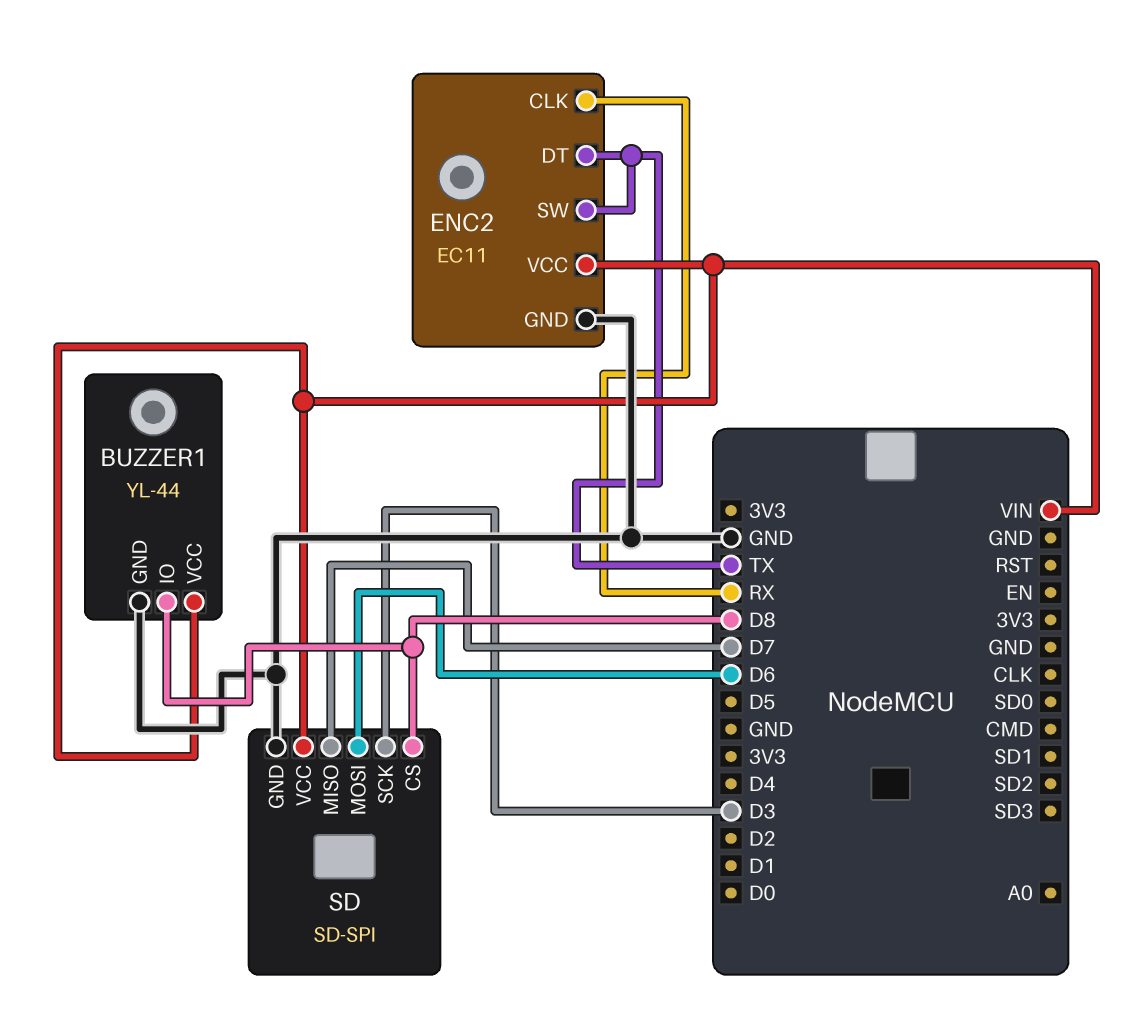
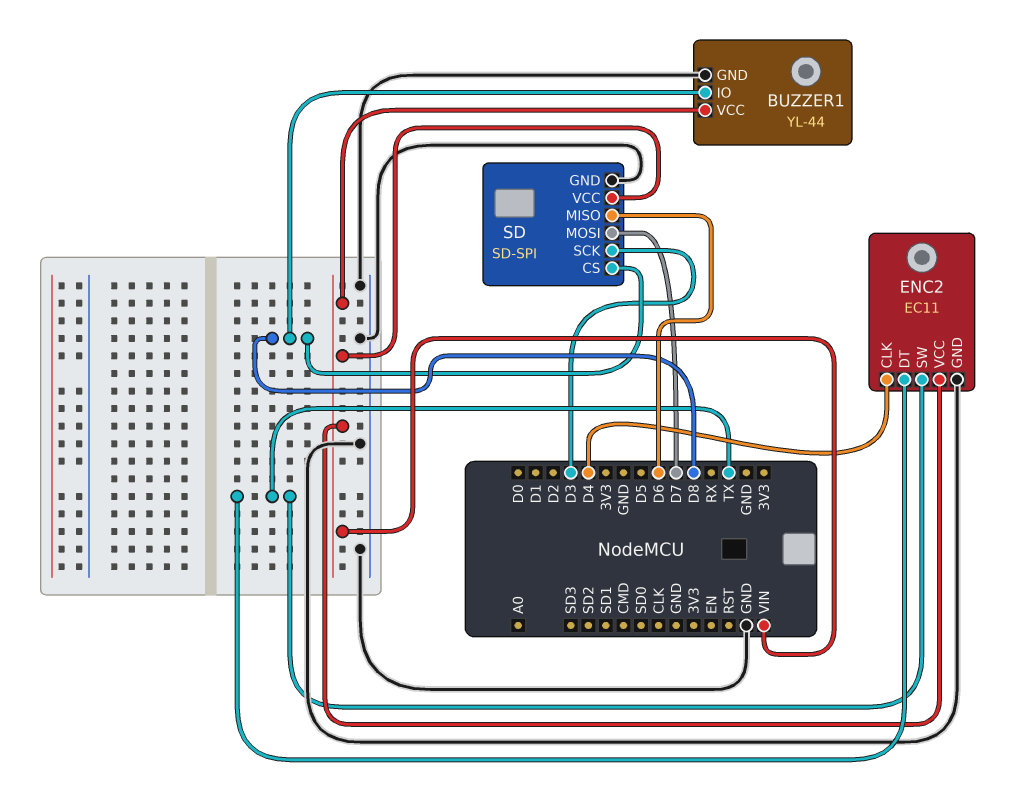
ENC2 pin CLK: RX -> D4
SD pin MISO: D7 -> D6
SD pin MOSI: D6 -> D7

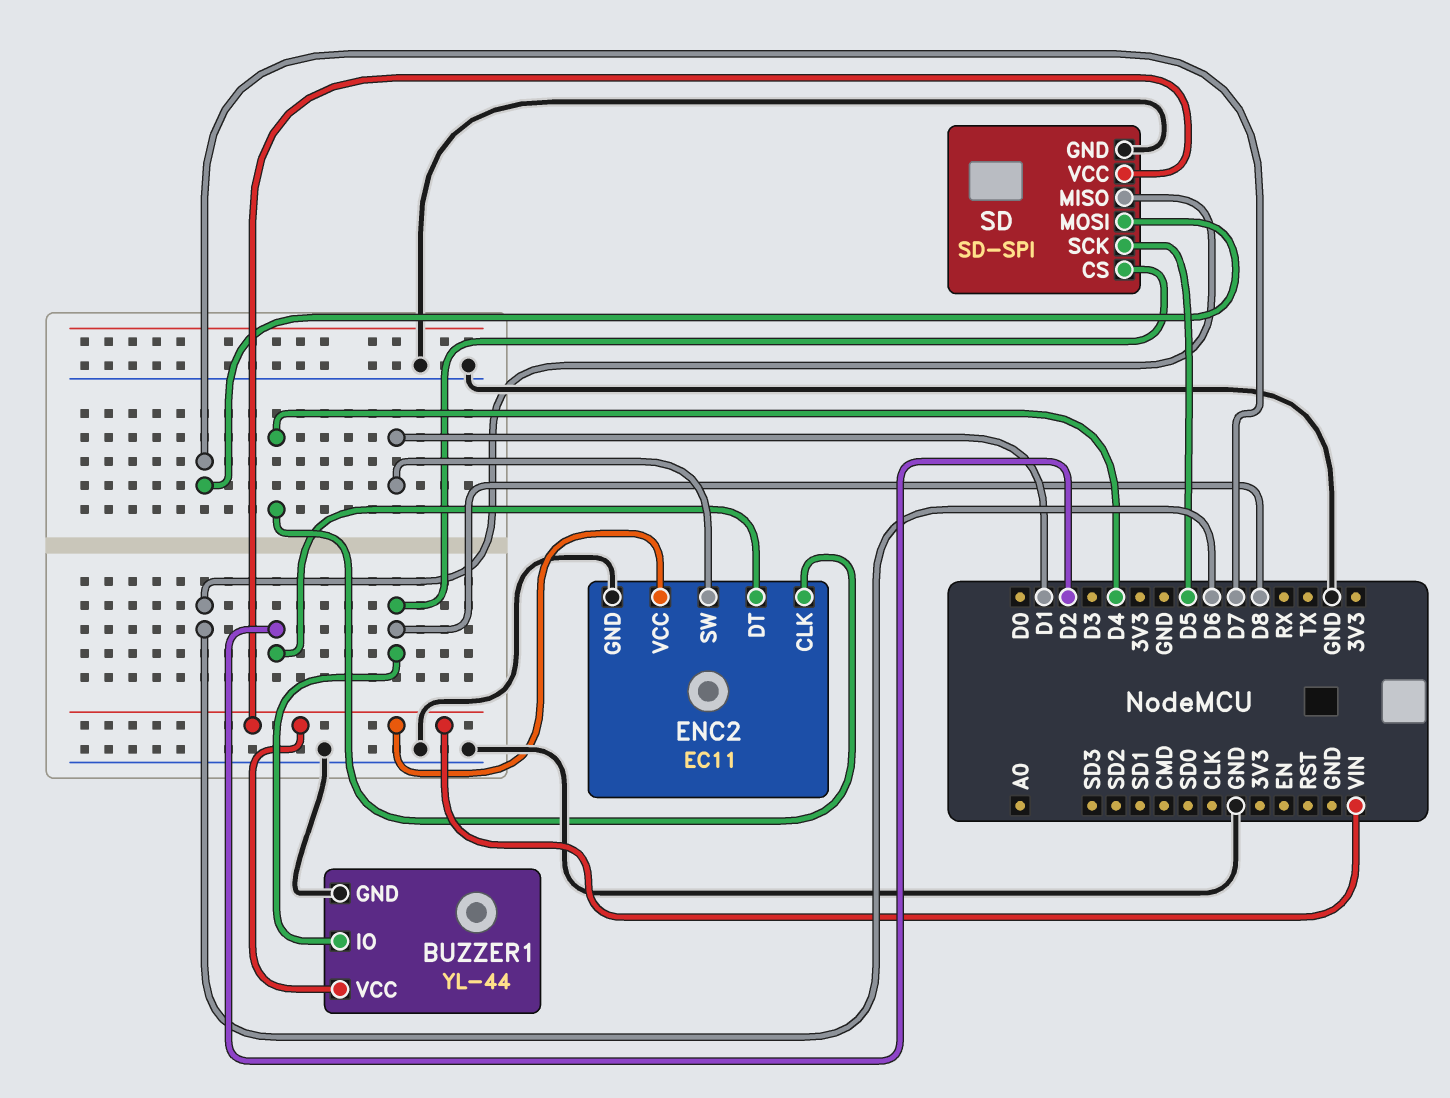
ENC2 pin DT: TX -> D2
ENC2 pin SW: TX -> D1
SD pin SCK: D3 -> D5

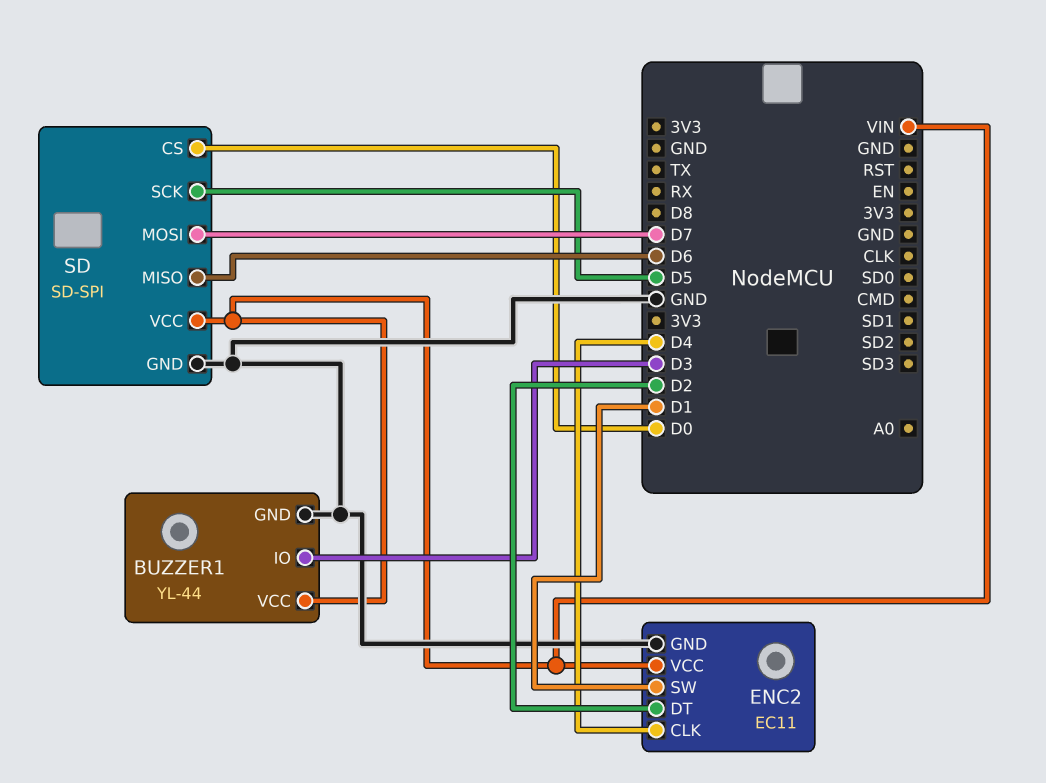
BUZZER1 pin IO: D8 -> D3
SD pin CS: D8 -> D0

